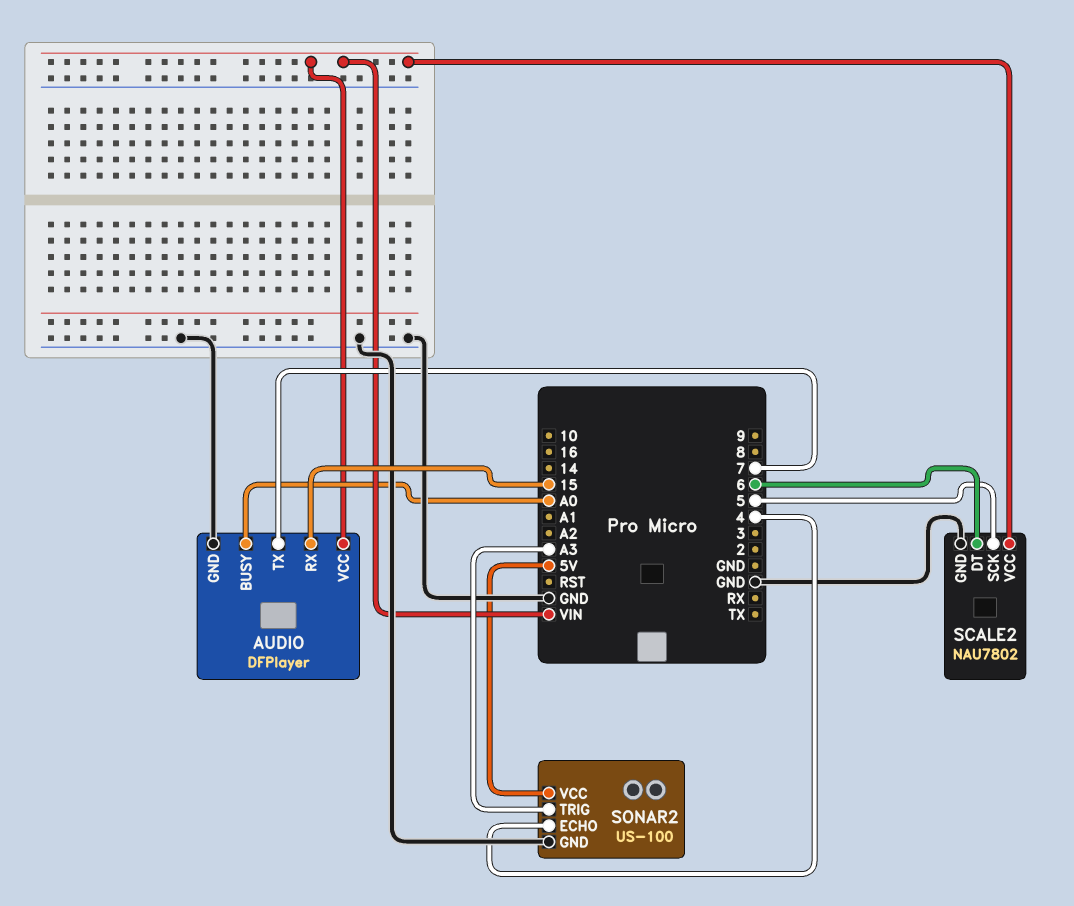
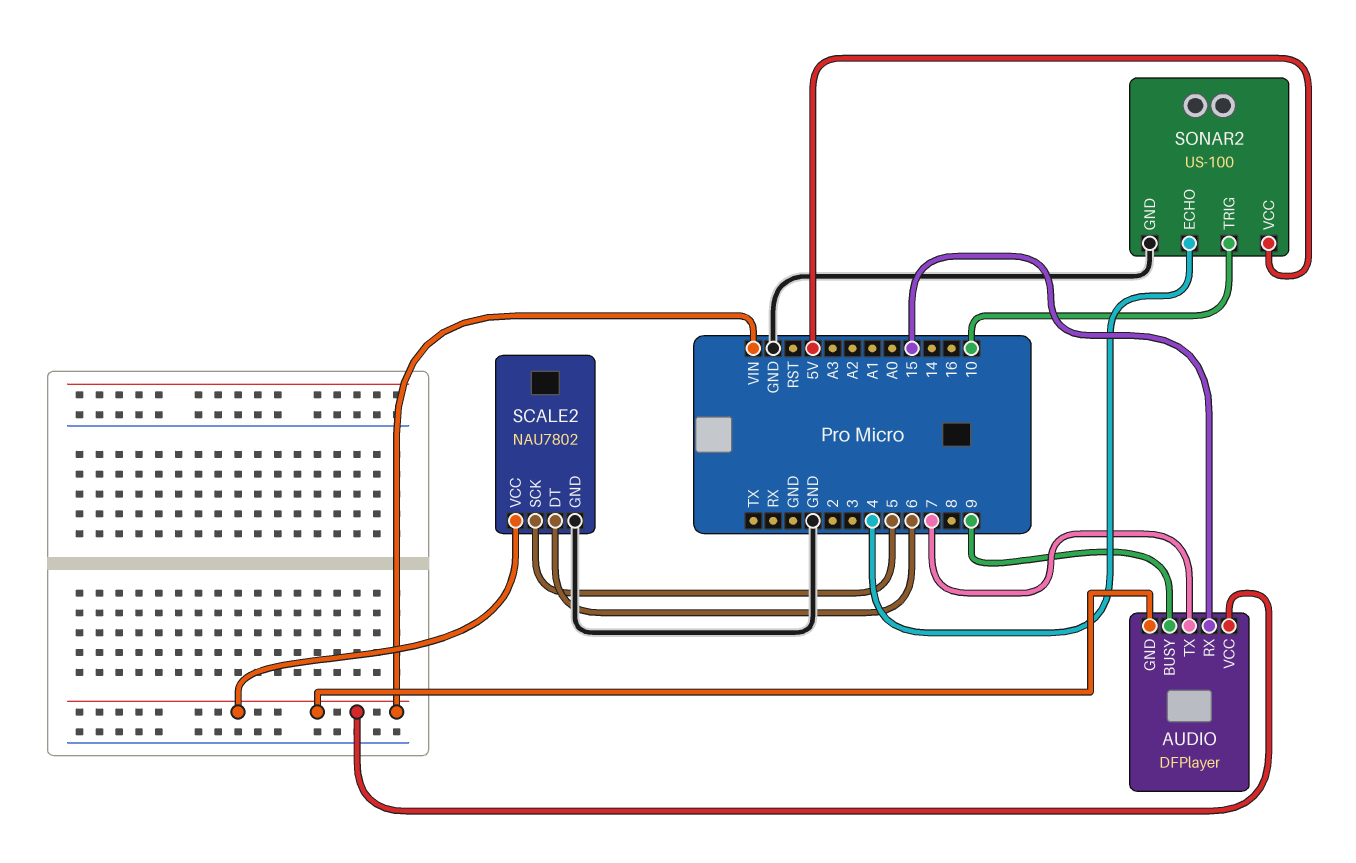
AUDIO pin BUSY: A0 -> 9
AUDIO pin GND: GND -> VIN
SONAR2 pin TRIG: A3 -> 10

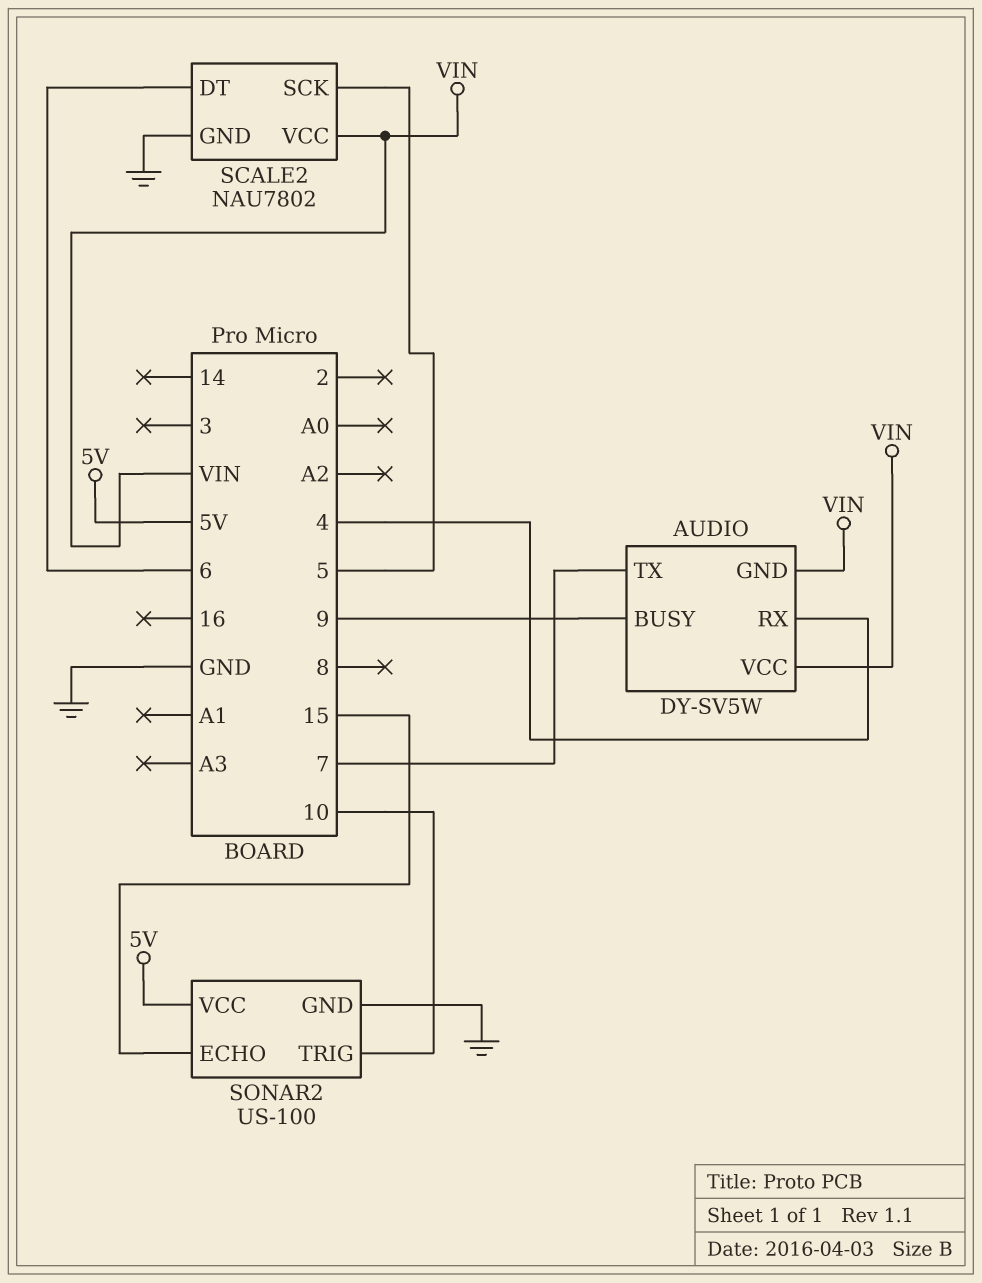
AUDIO: DFPlayer -> DY-SV5W
AUDIO pin RX: 15 -> 4
SONAR2 pin ECHO: 4 -> 15

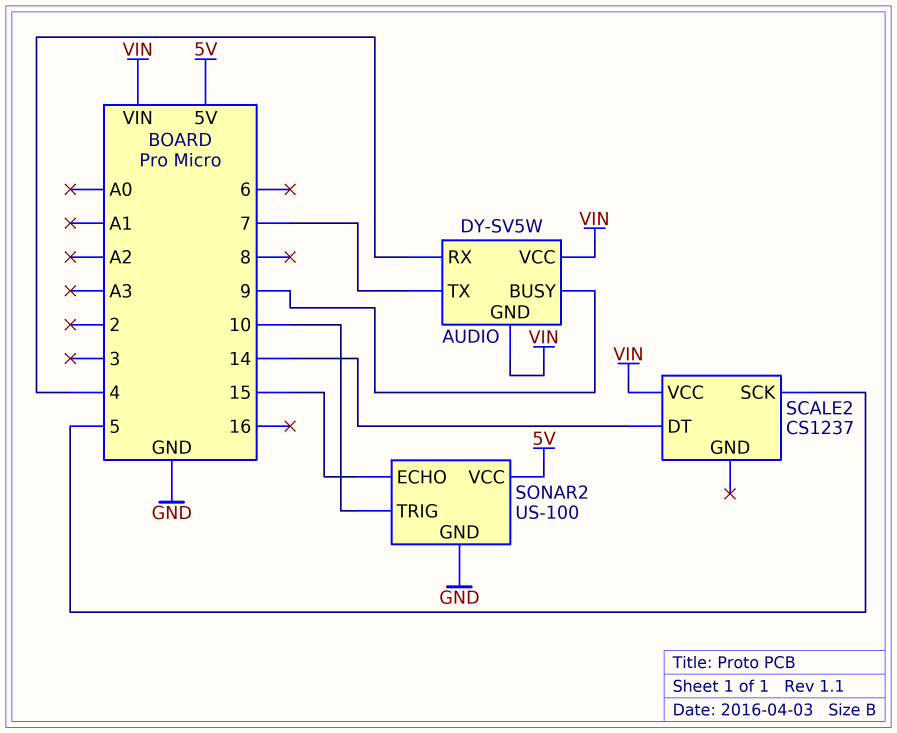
SCALE2: NAU7802 -> CS1237
SCALE2 pin DT: 6 -> 14
SCALE2 pin GND: GND -> none

